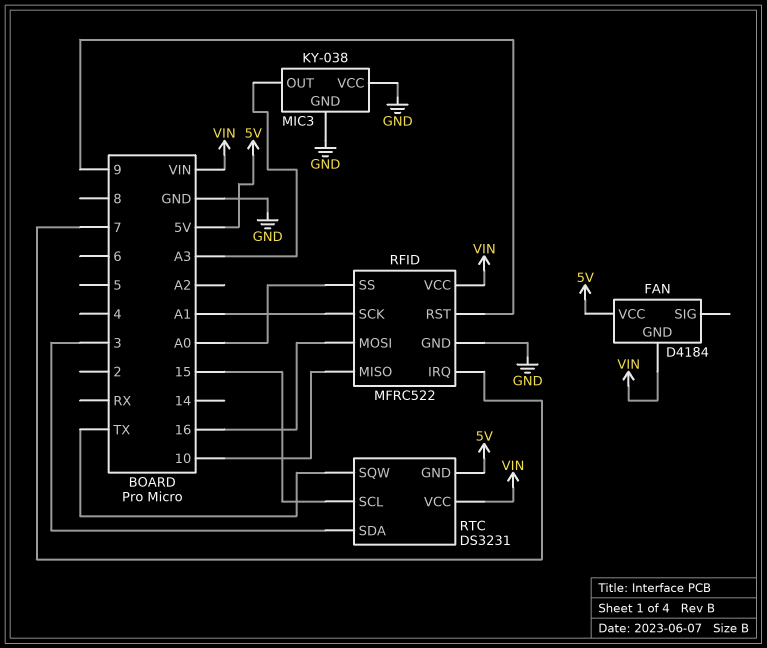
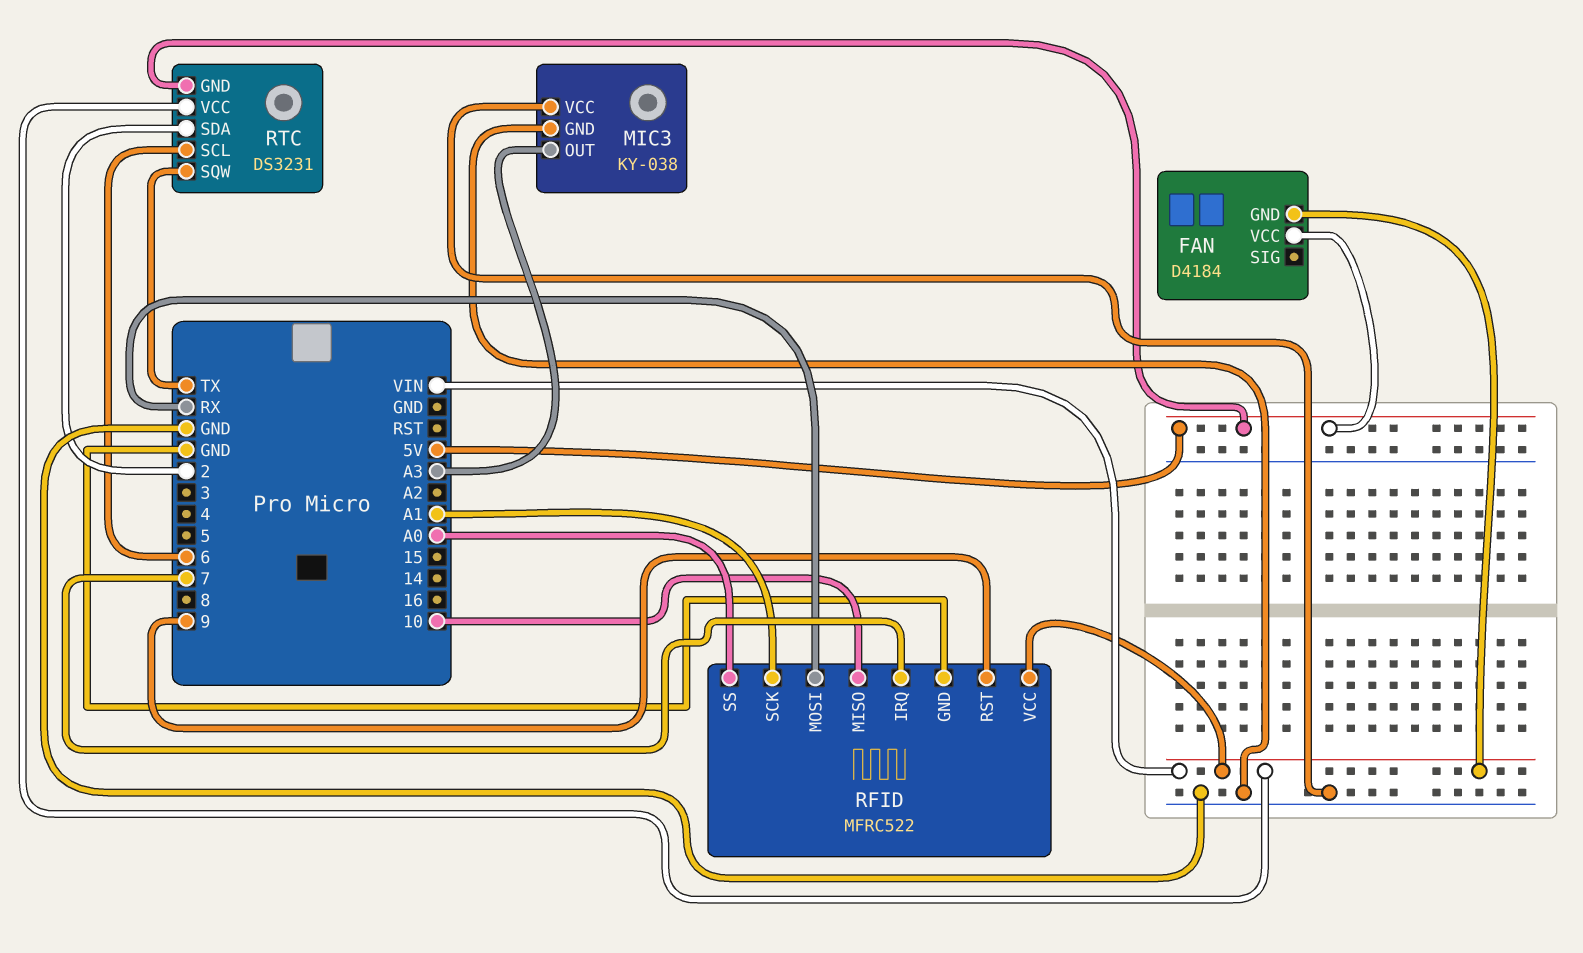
RFID pin MOSI: 16 -> RX
RTC pin SCL: 15 -> 6
RTC pin SDA: 3 -> 2

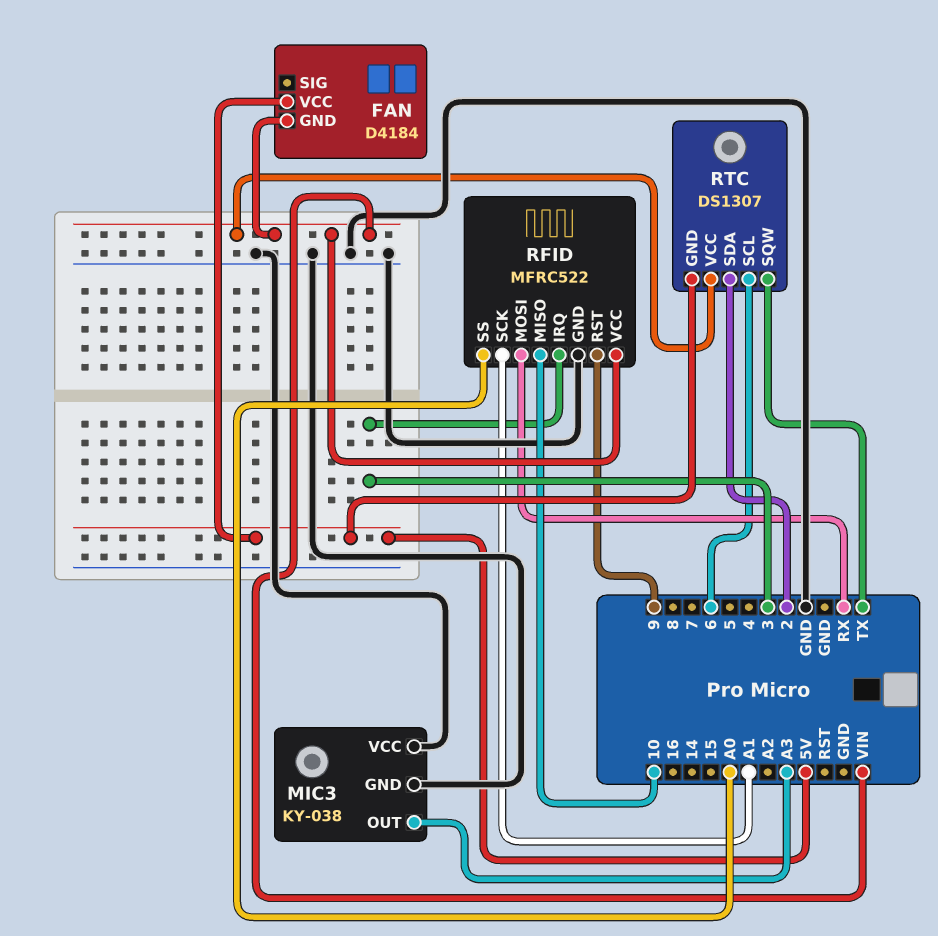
RFID pin IRQ: 7 -> 3
RTC: DS3231 -> DS1307

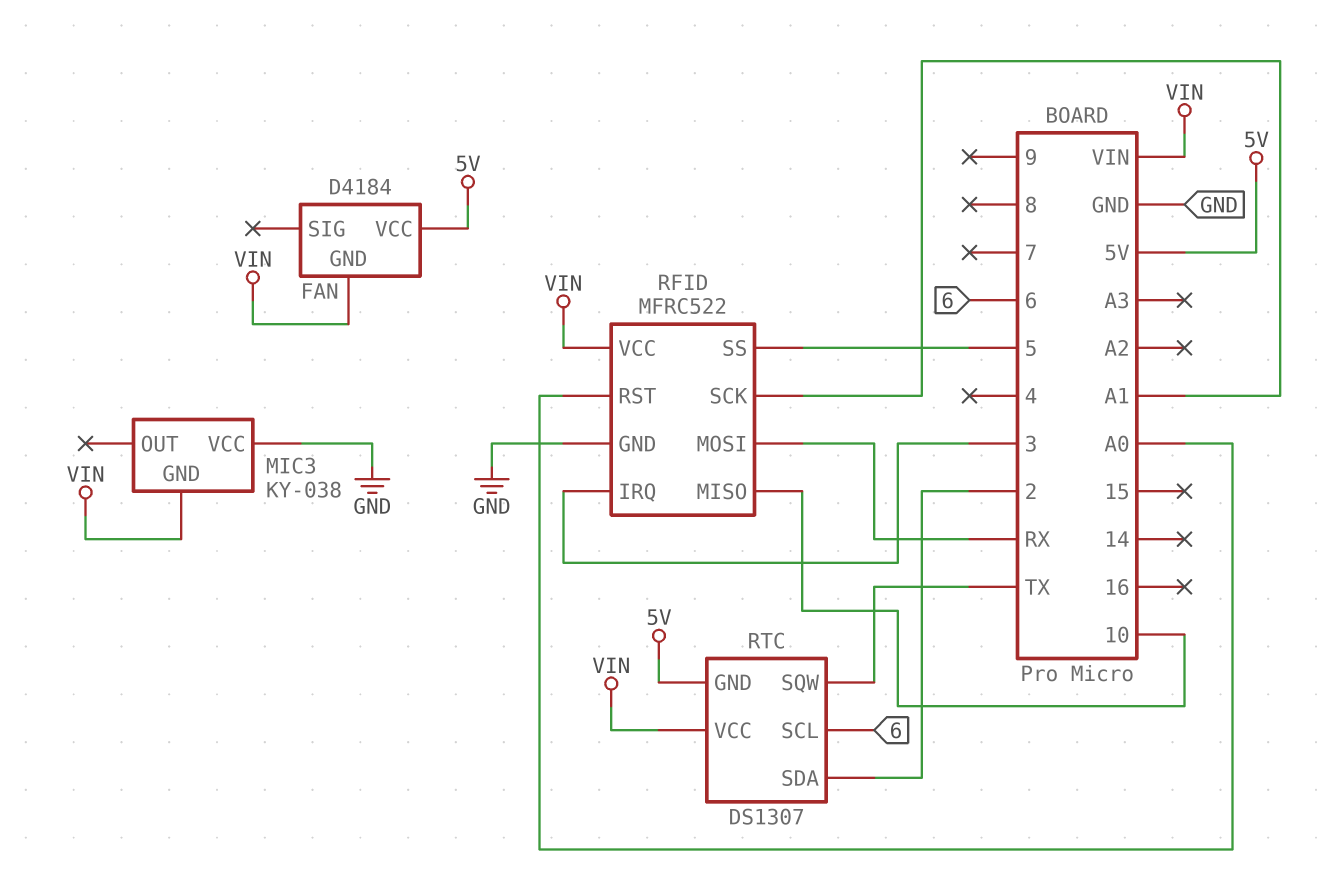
MIC3 pin GND: GND -> VIN
MIC3 pin OUT: A3 -> none
RFID pin RST: 9 -> A0
RFID pin SS: A0 -> 5

